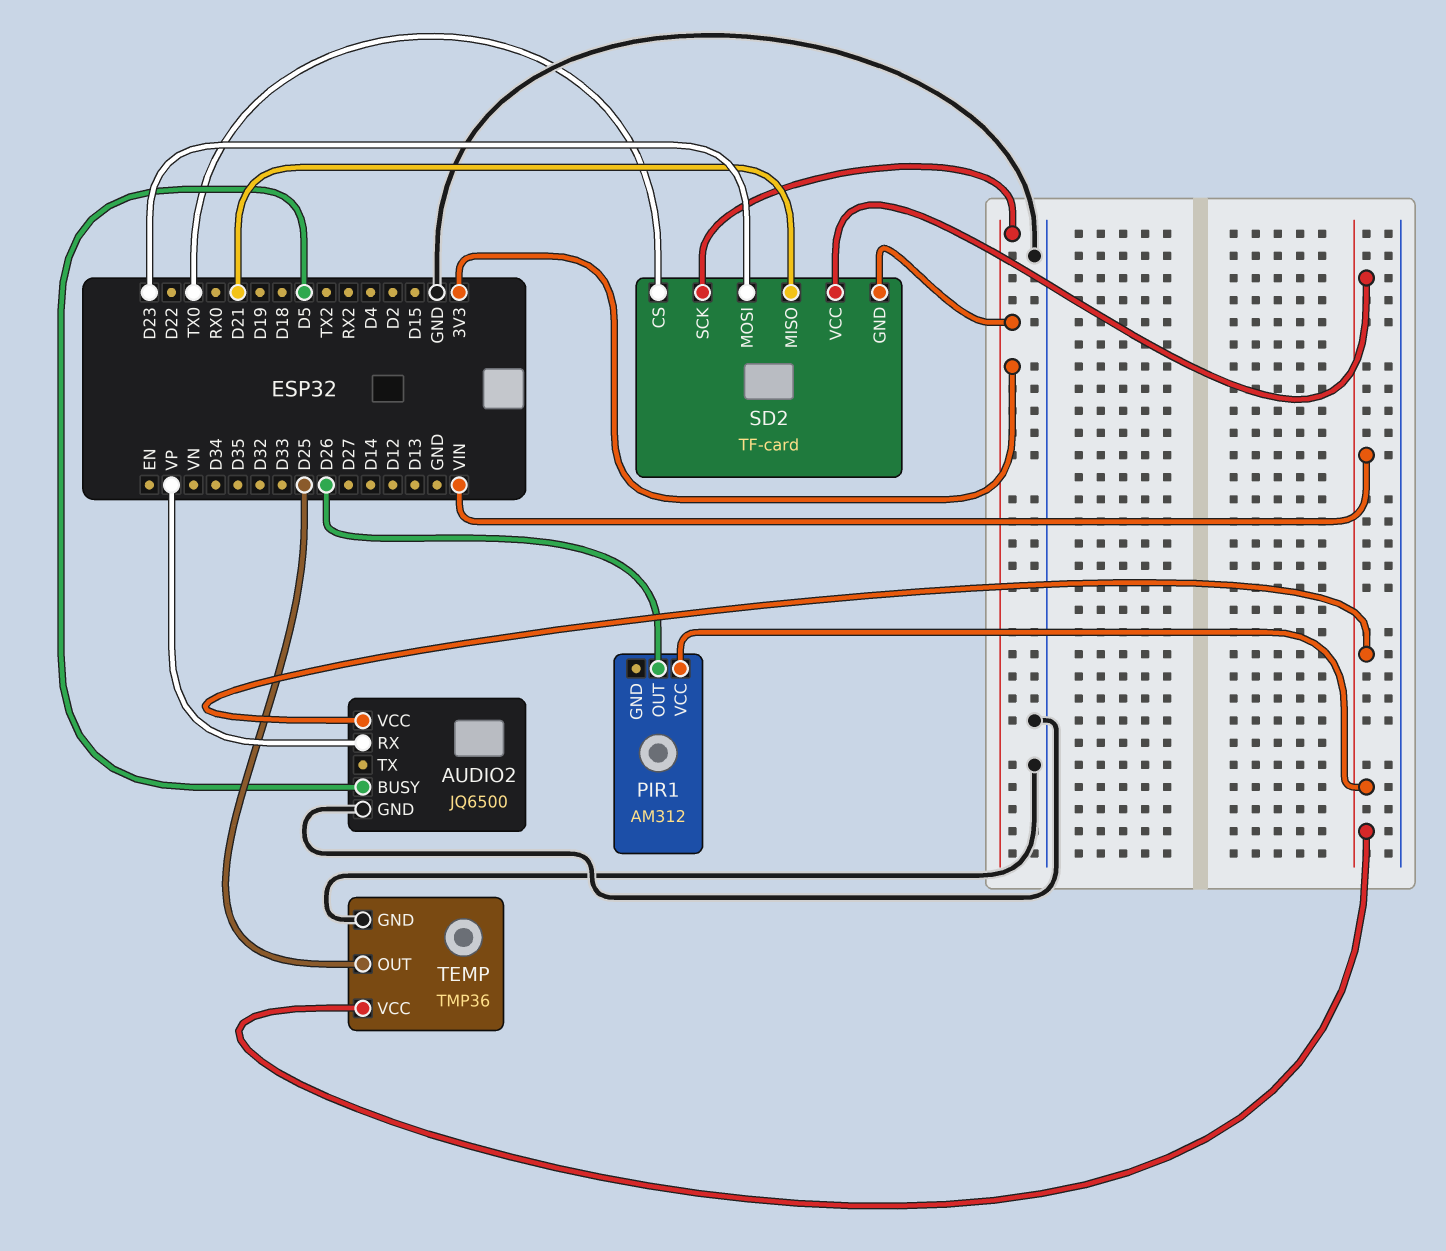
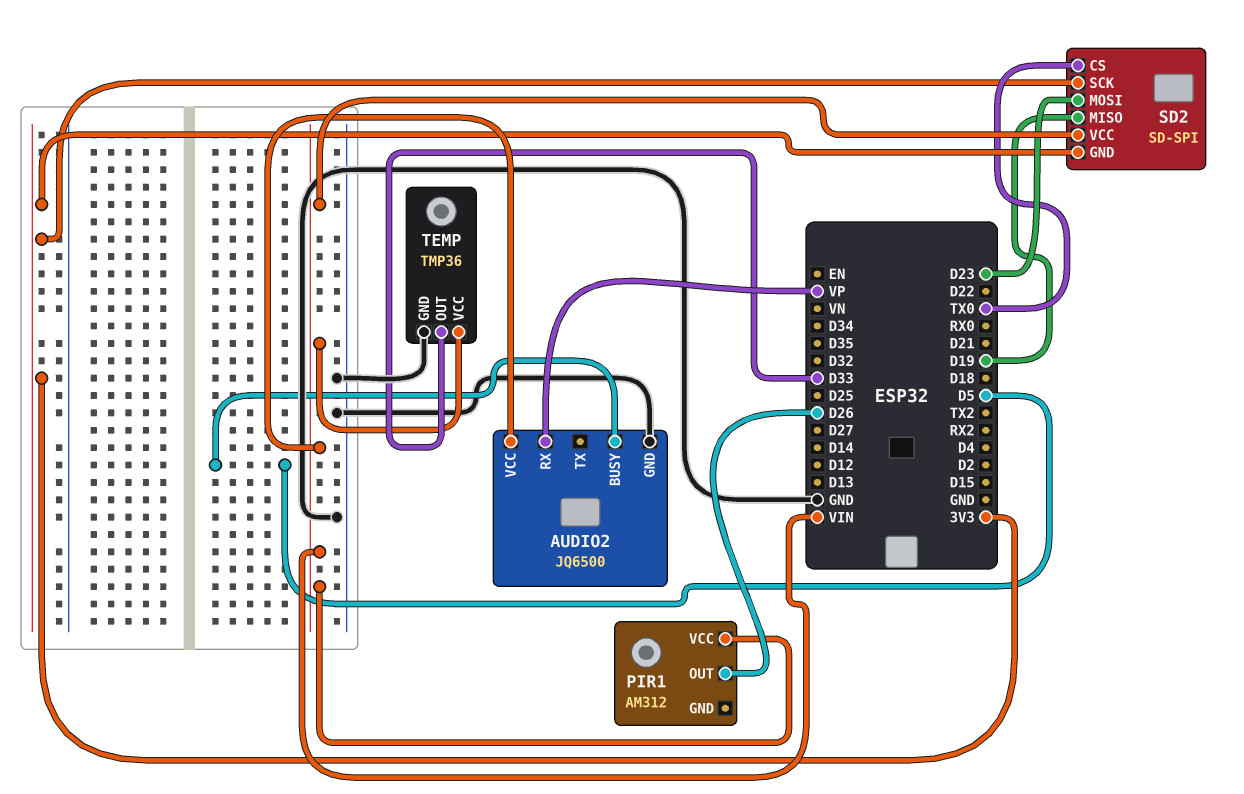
SD2: TF-card -> SD-SPI
SD2 pin MISO: D21 -> D19
TEMP pin OUT: D25 -> D33

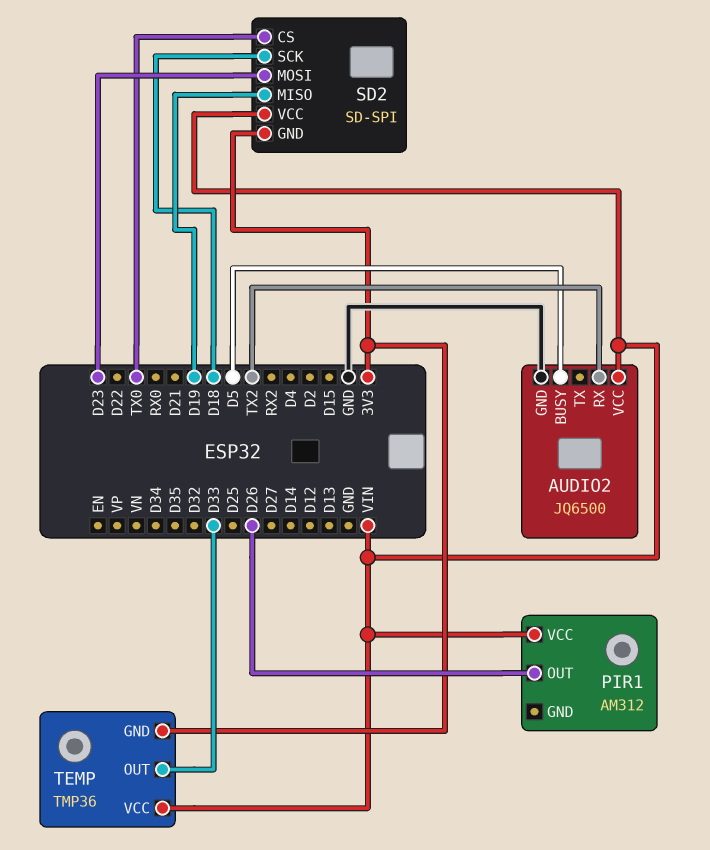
AUDIO2 pin RX: VP -> TX2
SD2 pin SCK: 3V3 -> D18
TEMP pin GND: GND -> 3V3

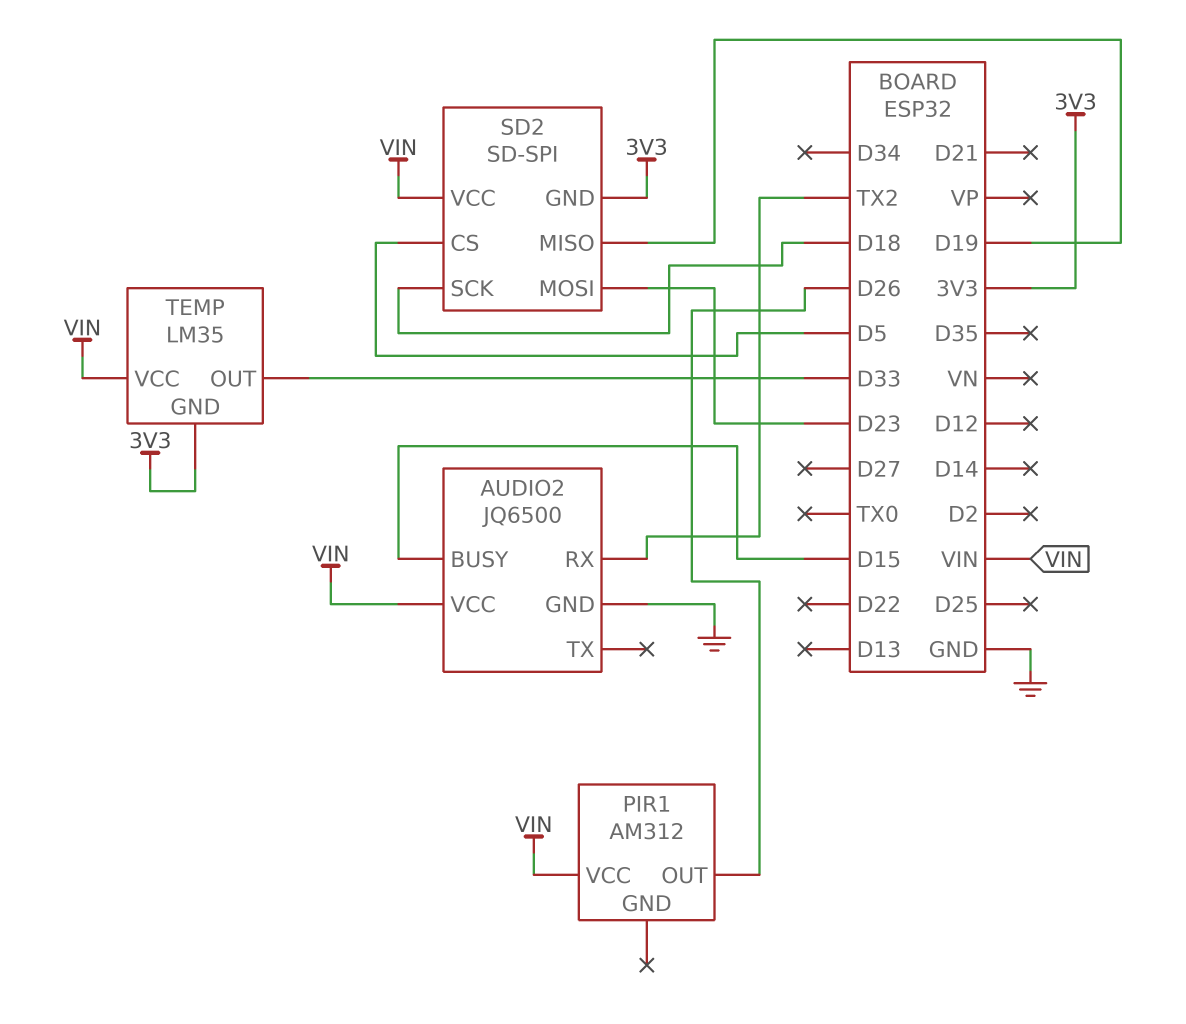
AUDIO2 pin BUSY: D5 -> D15
SD2 pin CS: TX0 -> D5
TEMP: TMP36 -> LM35

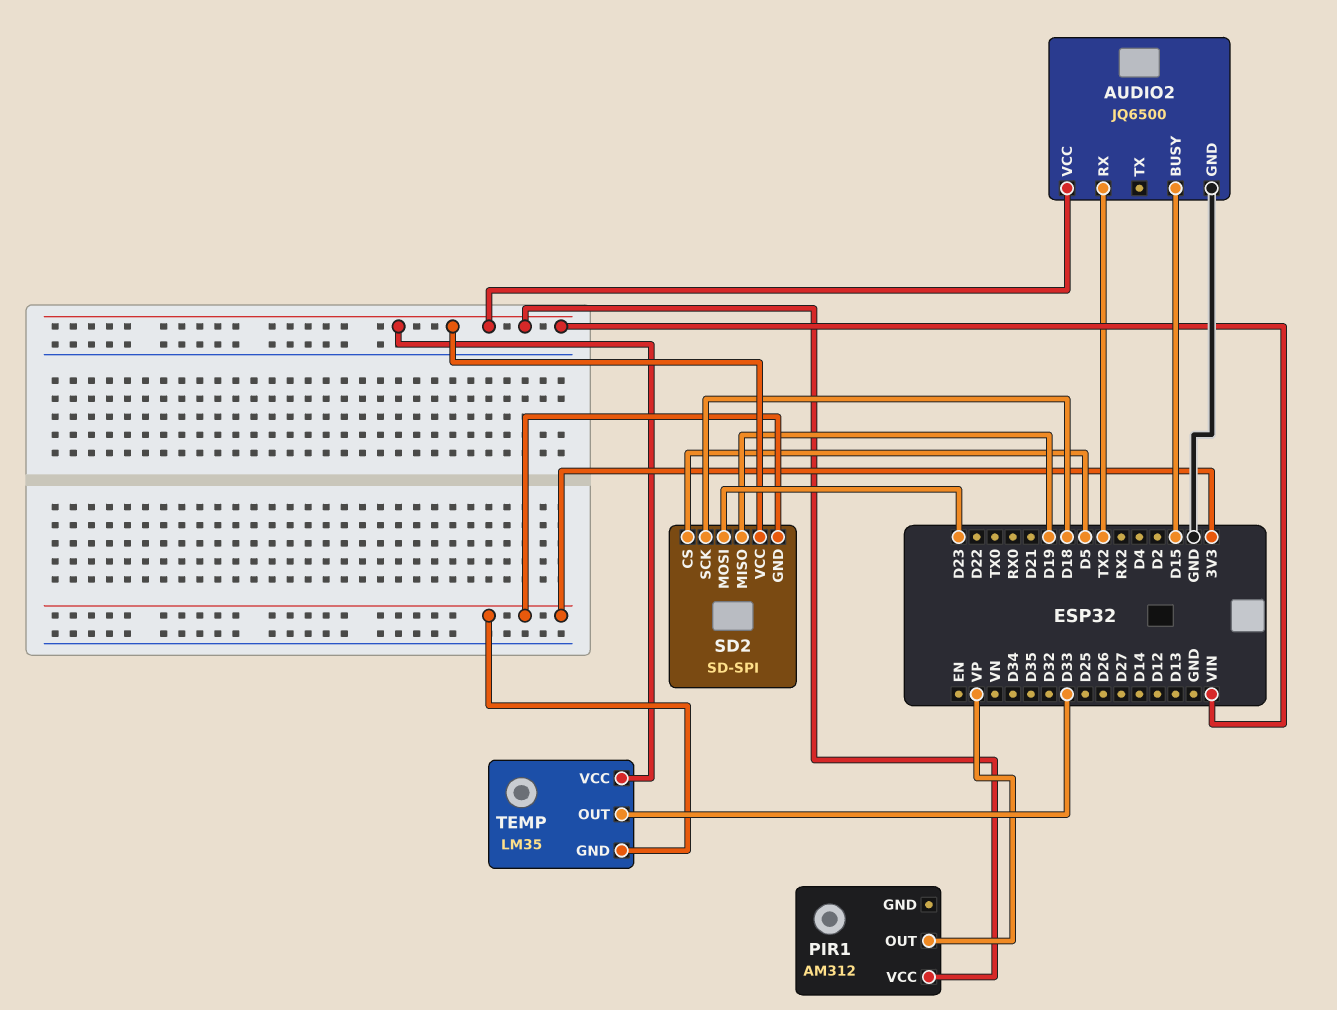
PIR1 pin OUT: D26 -> VP

